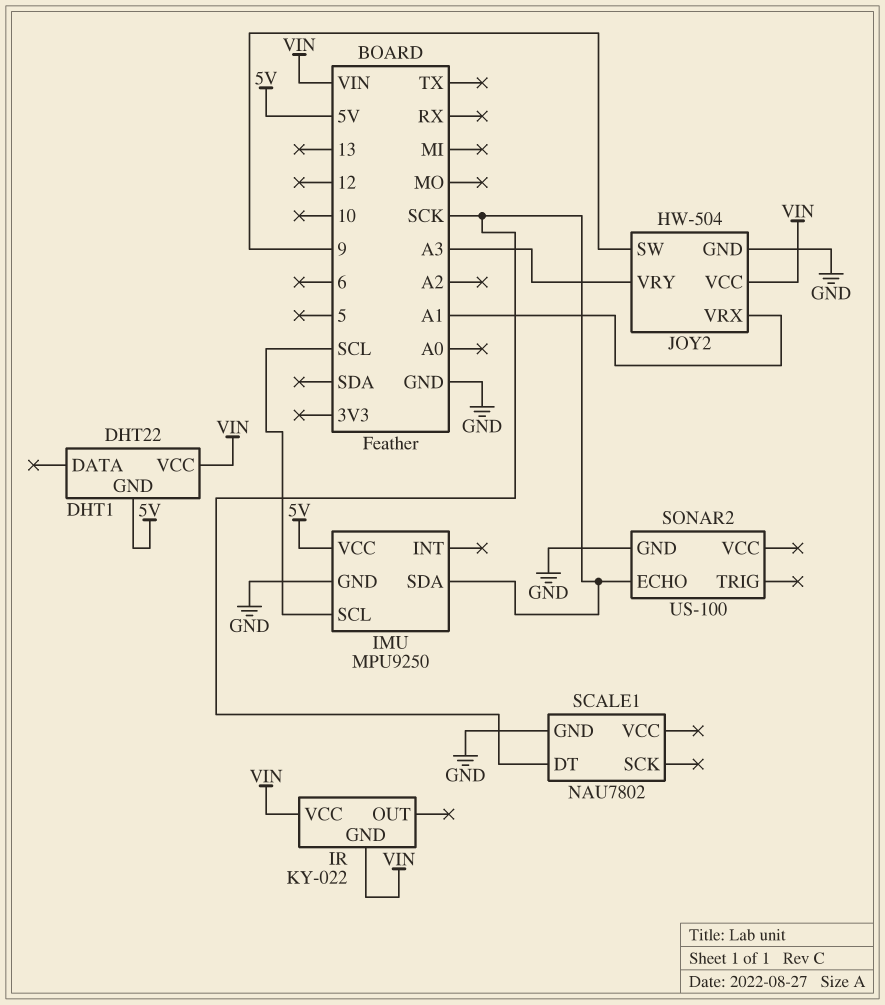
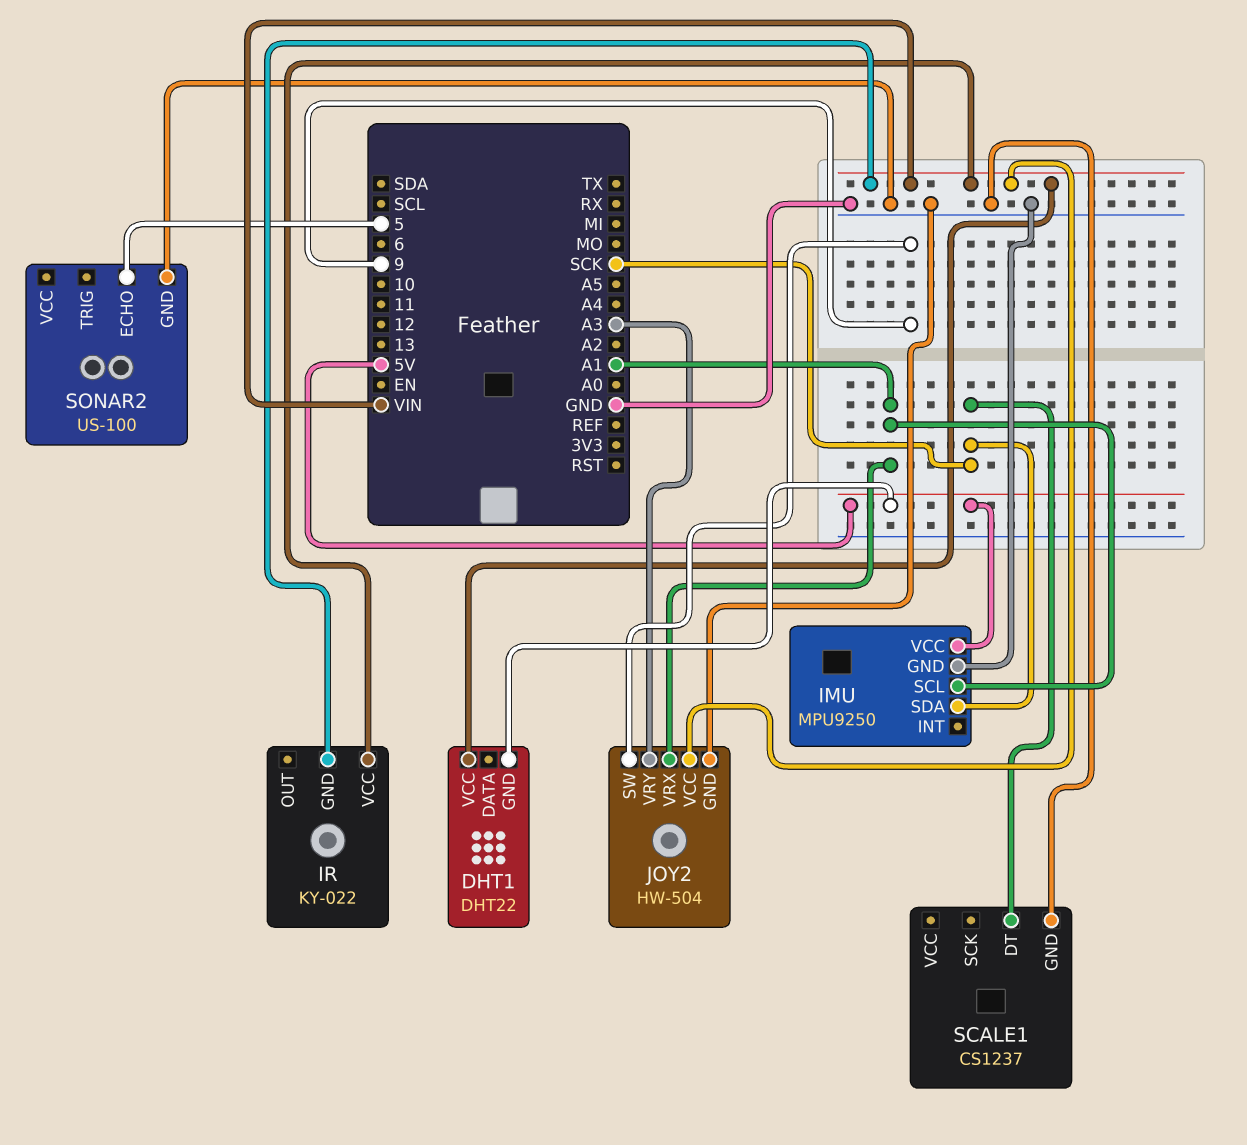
IMU pin SCL: SCL -> A1
SCALE1: NAU7802 -> CS1237
SONAR2 pin ECHO: SCK -> 5

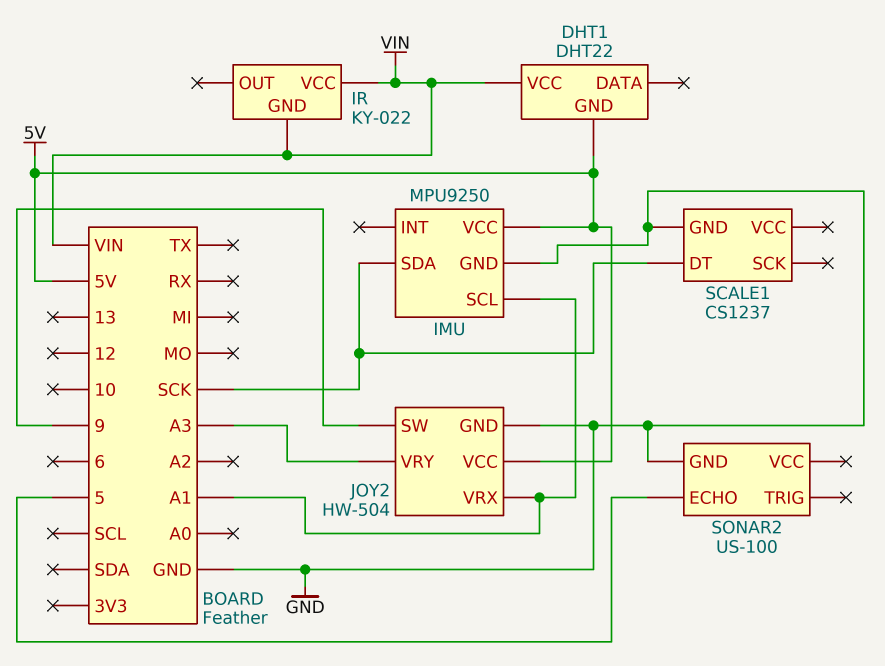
JOY2 pin VCC: VIN -> 5V

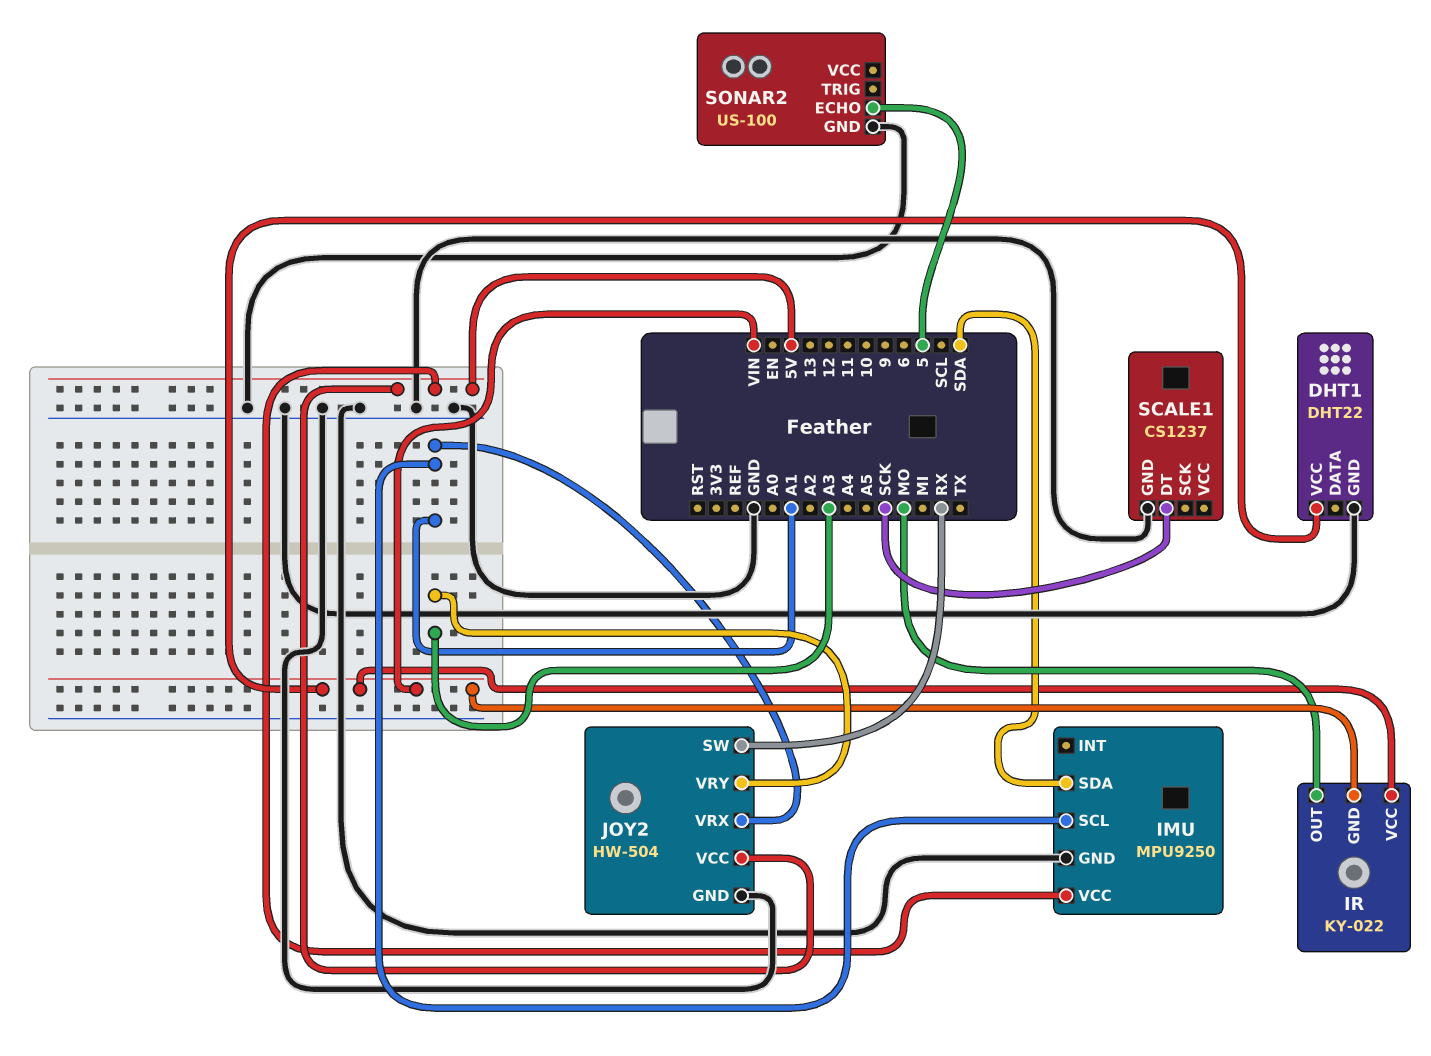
DHT1 pin GND: 5V -> GND
IMU pin SDA: SCK -> SDA
IR pin OUT: none -> MO
JOY2 pin SW: 9 -> RX

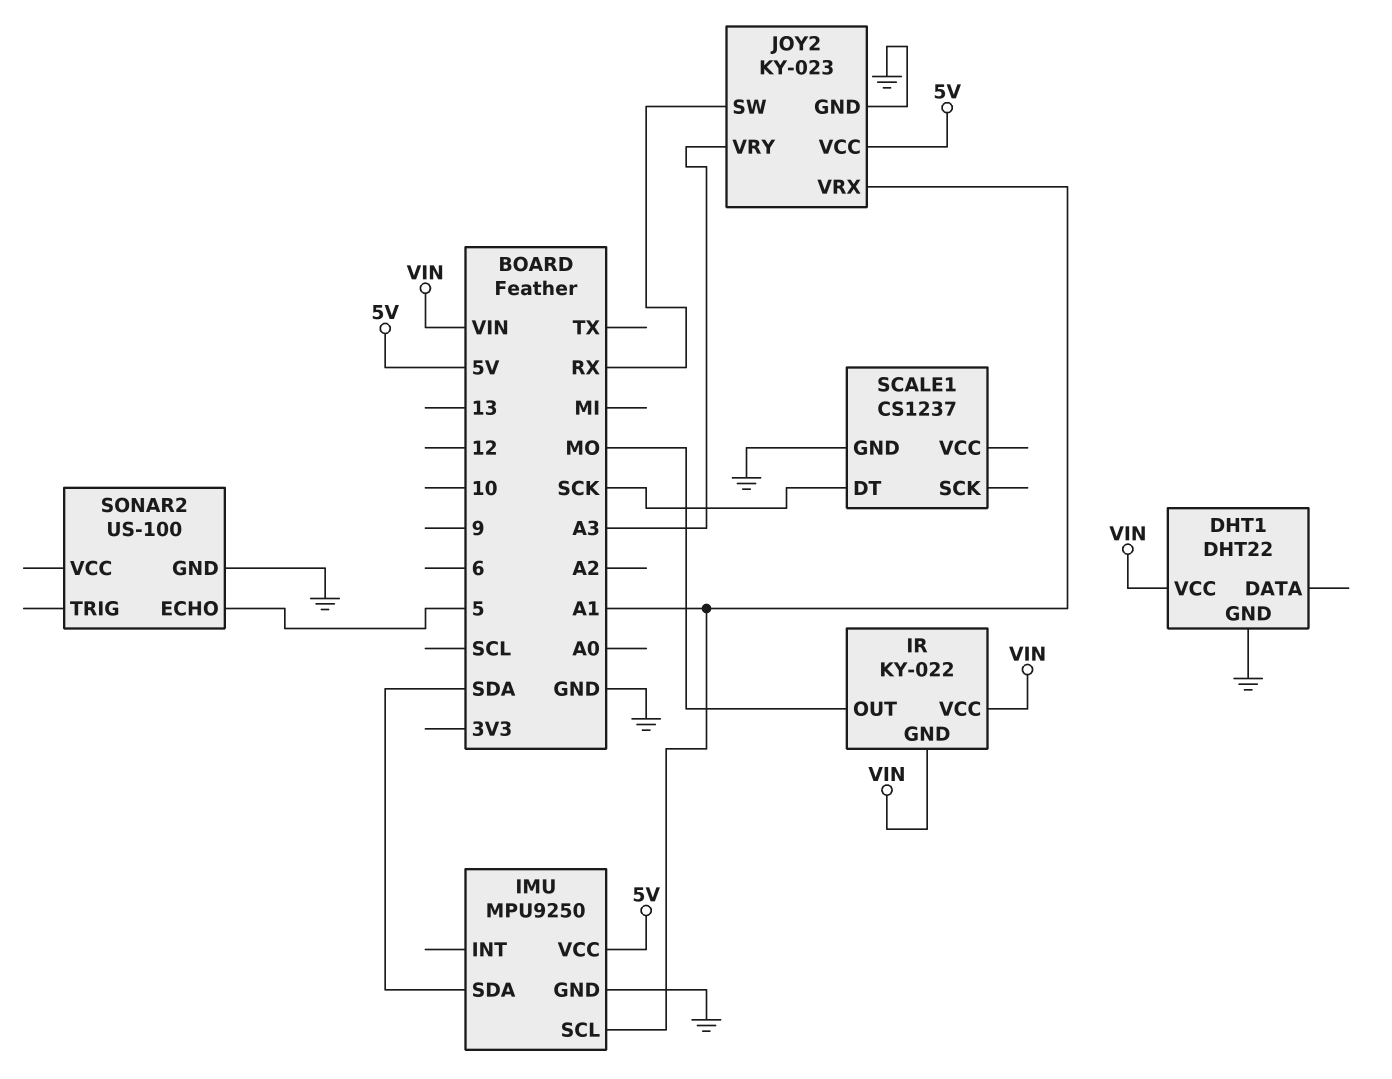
JOY2: HW-504 -> KY-023

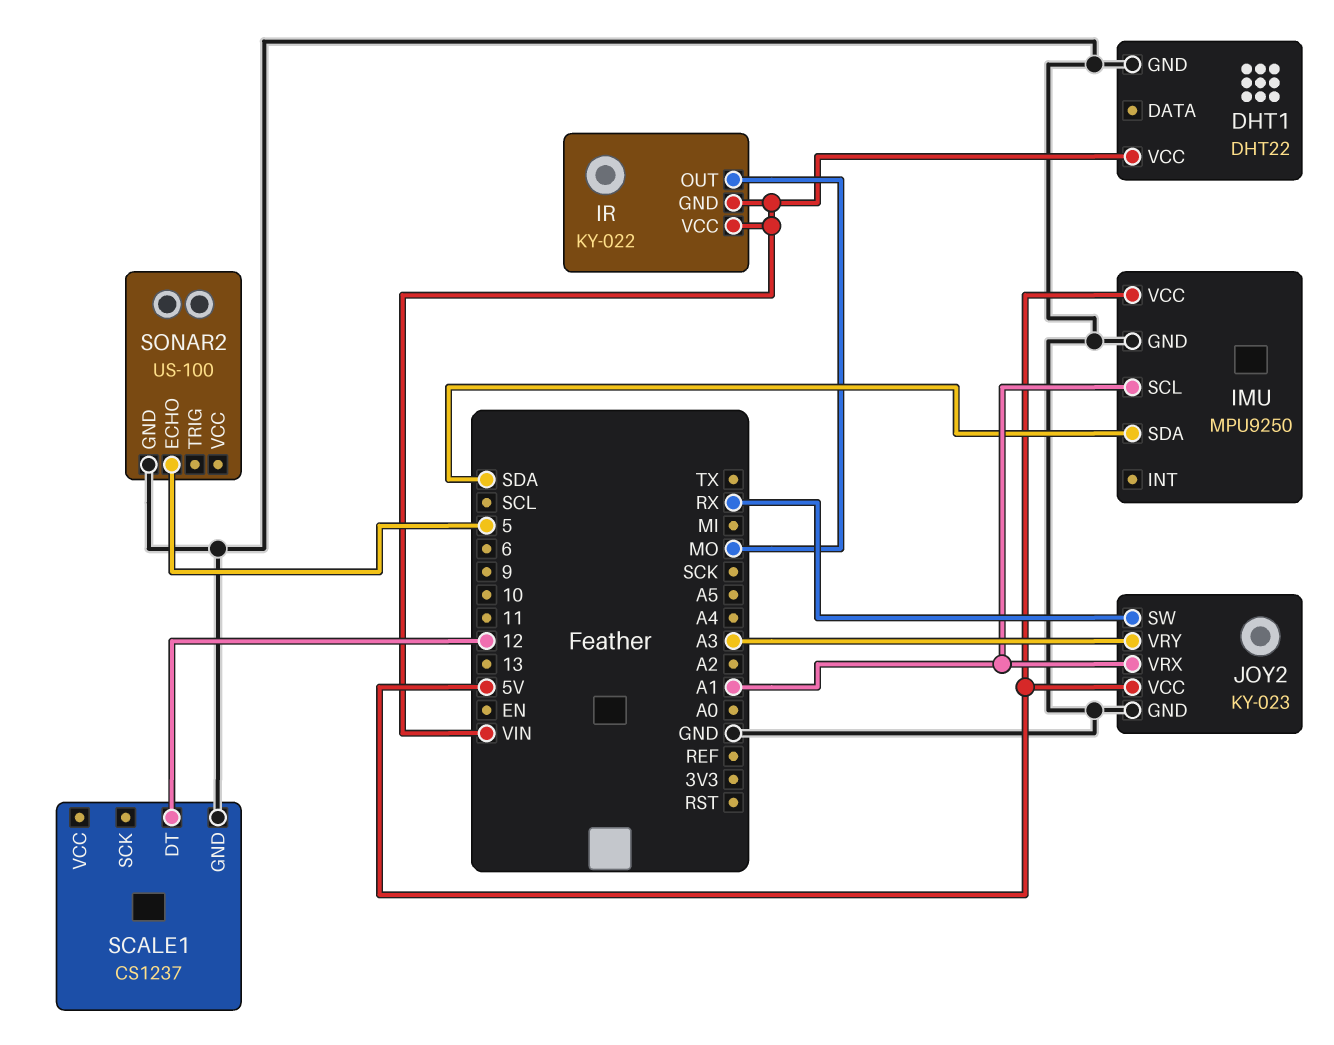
SCALE1 pin DT: SCK -> 12

